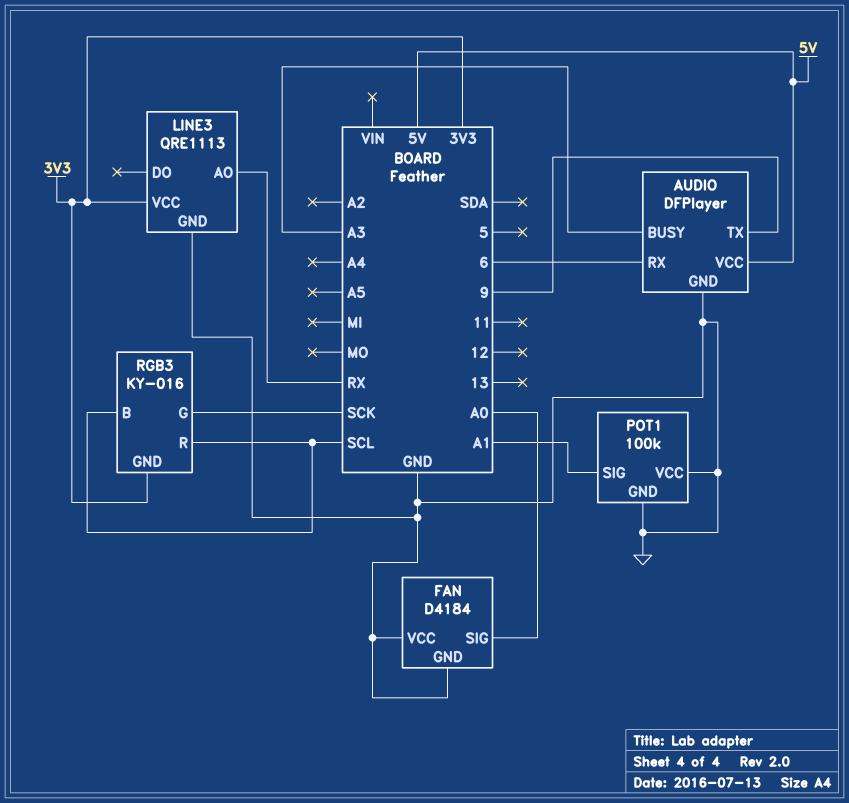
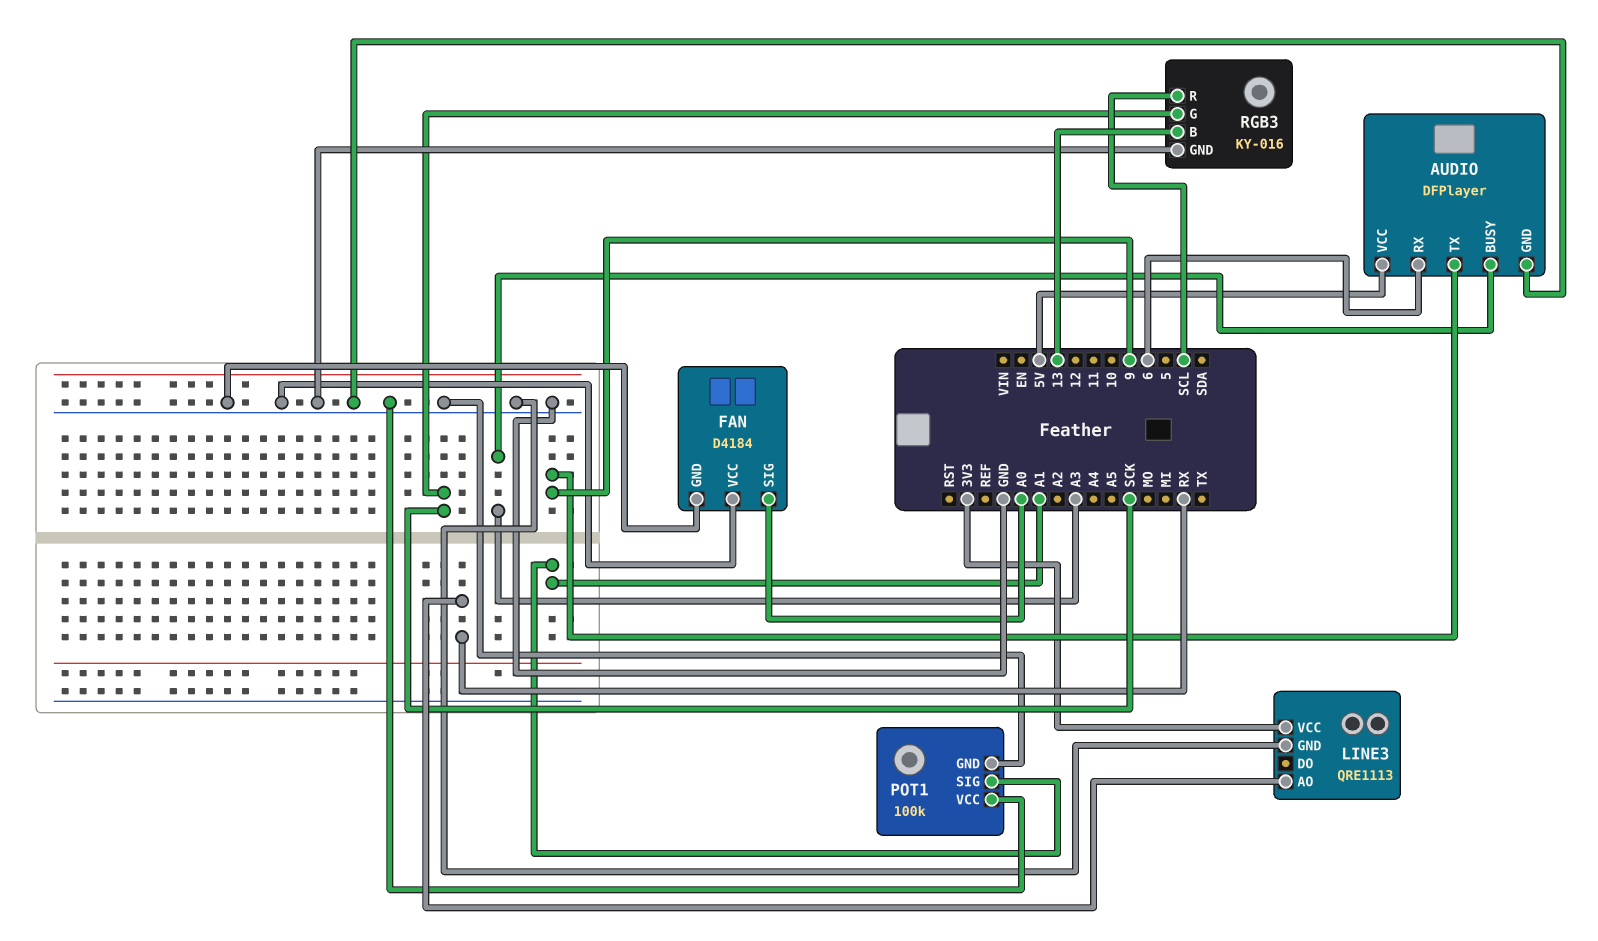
RGB3 pin B: SCL -> 13
RGB3 pin GND: 3V3 -> GND

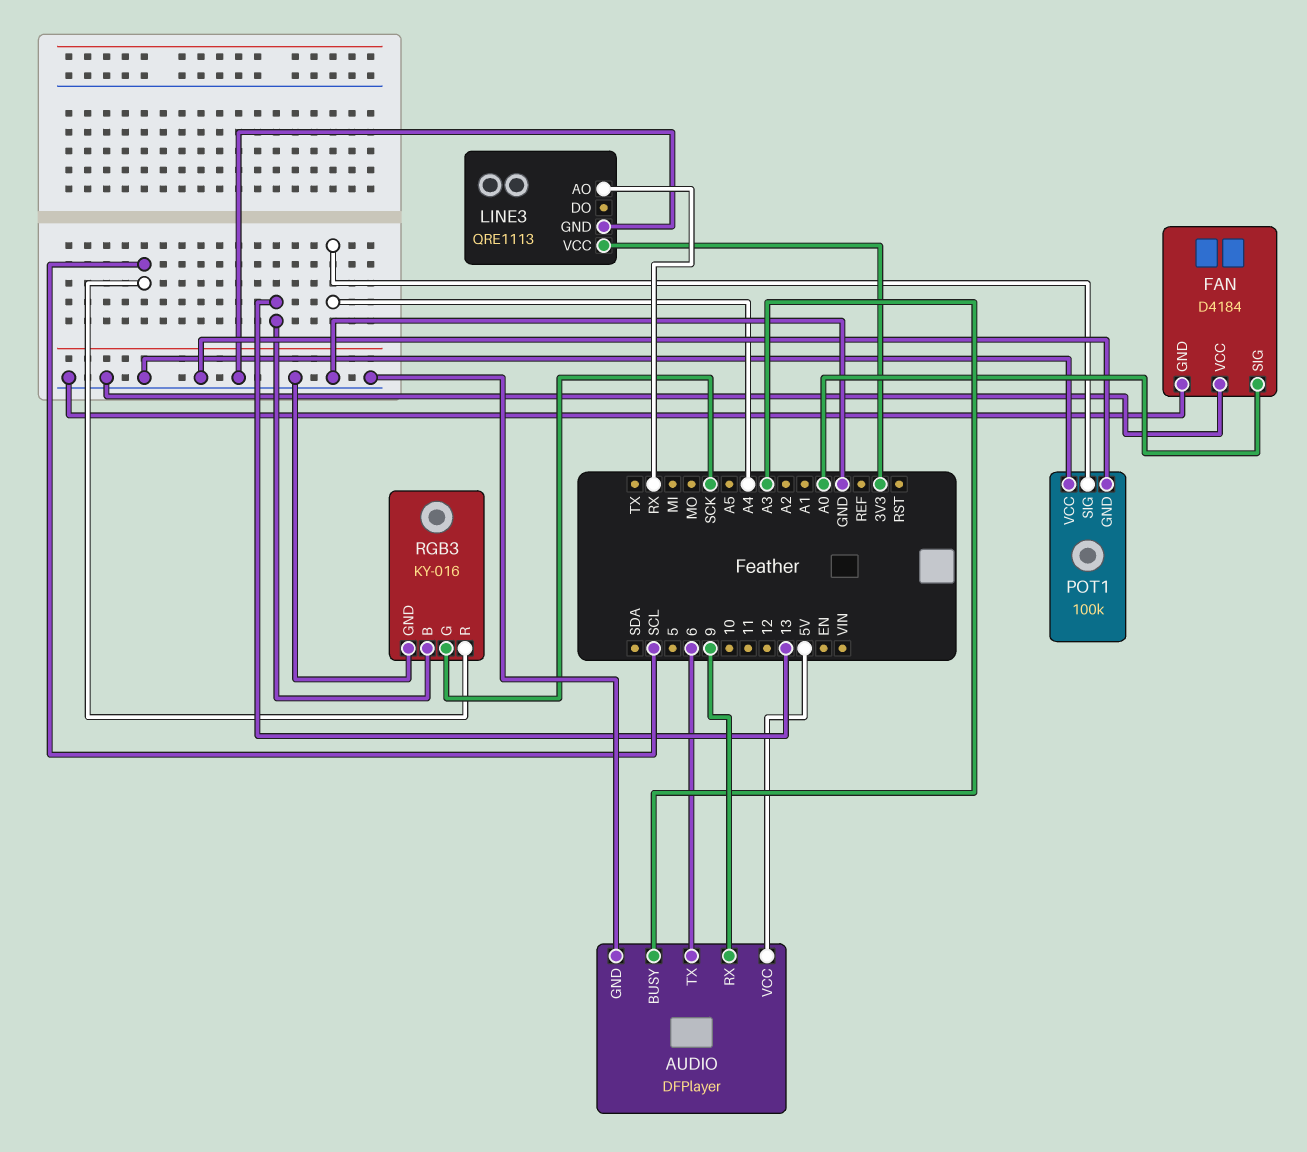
AUDIO pin RX: 6 -> 9
AUDIO pin TX: 9 -> 6
POT1 pin SIG: A1 -> A4

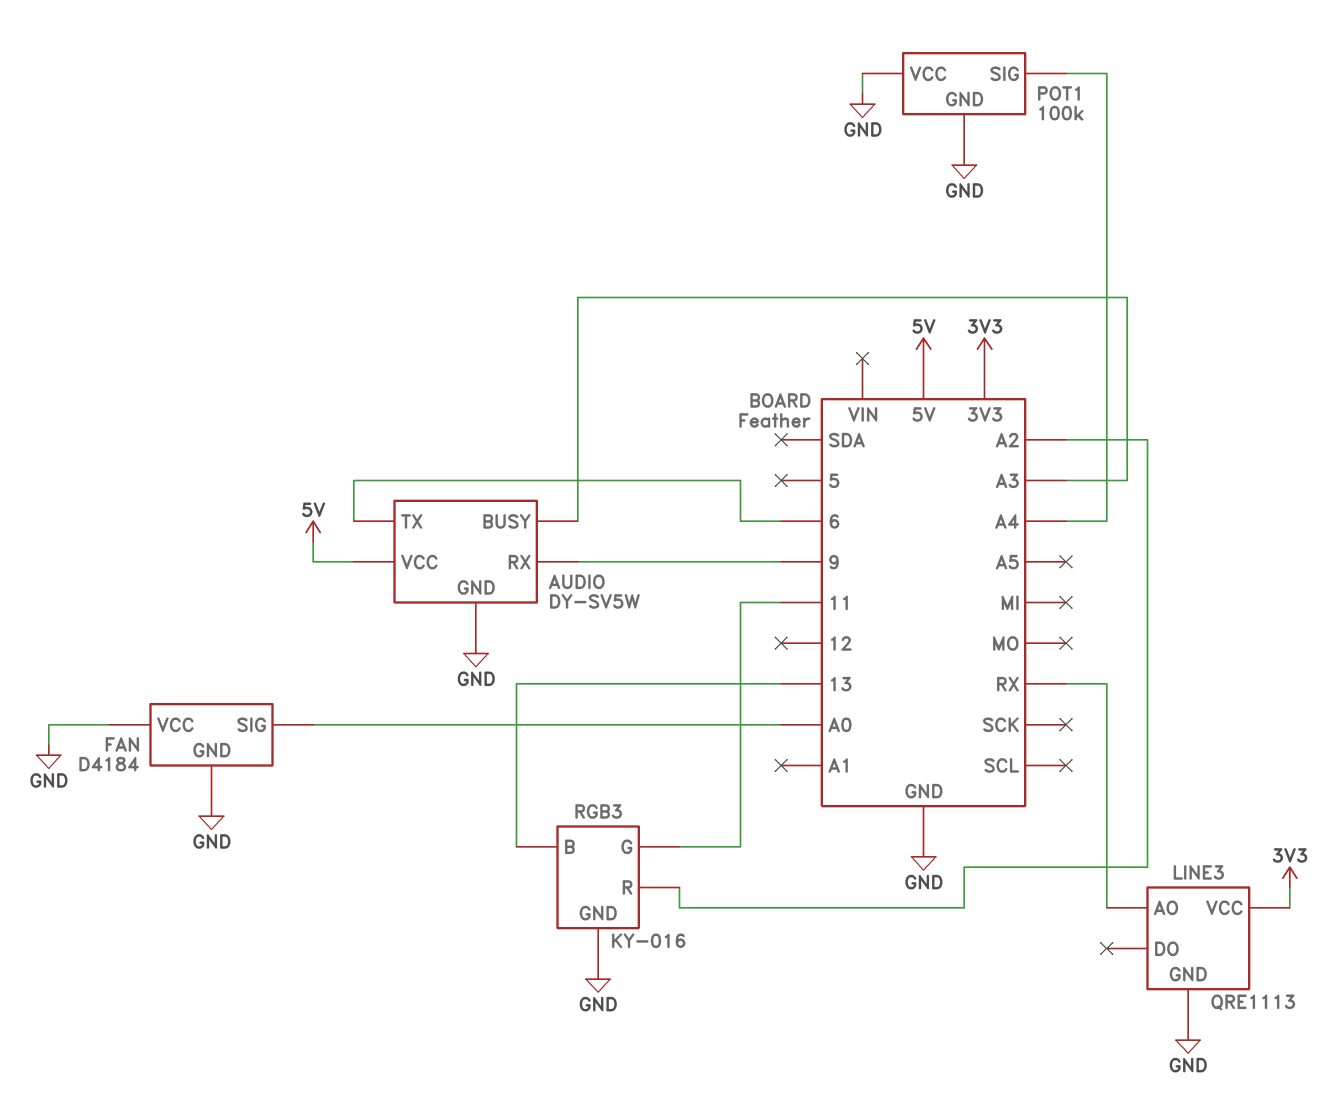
AUDIO: DFPlayer -> DY-SV5W
RGB3 pin G: SCK -> 11
RGB3 pin R: SCL -> A2

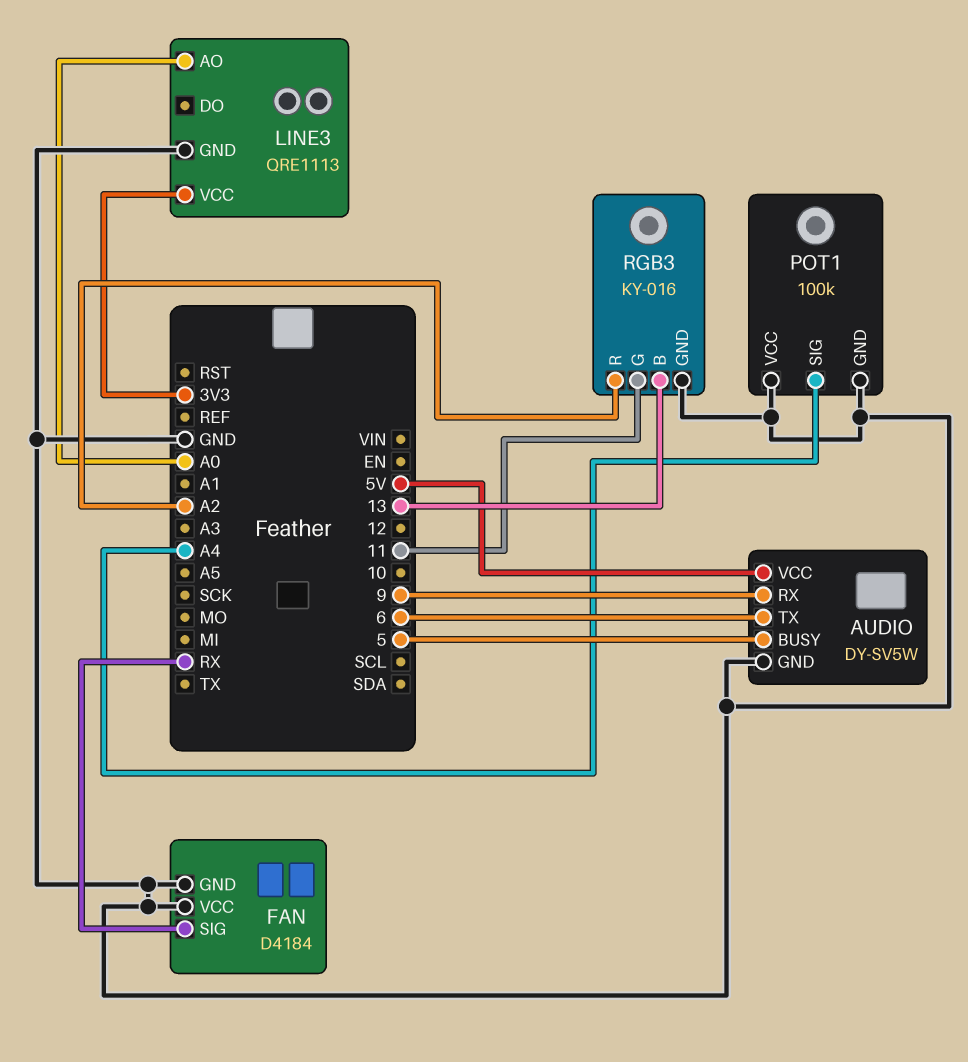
AUDIO pin BUSY: A3 -> 5
FAN pin SIG: A0 -> RX
LINE3 pin AO: RX -> A0

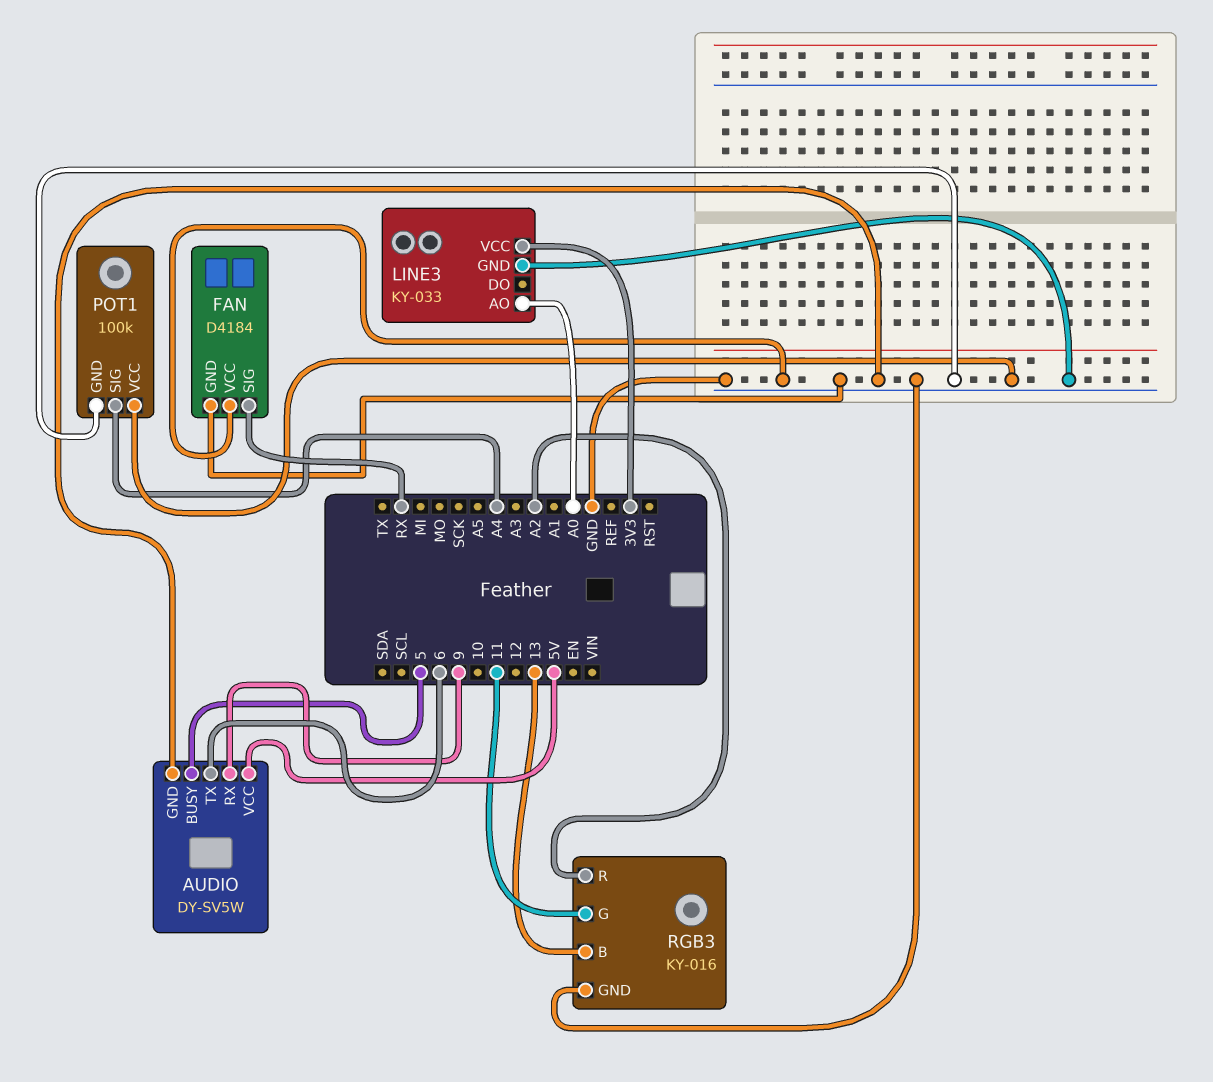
LINE3: QRE1113 -> KY-033

